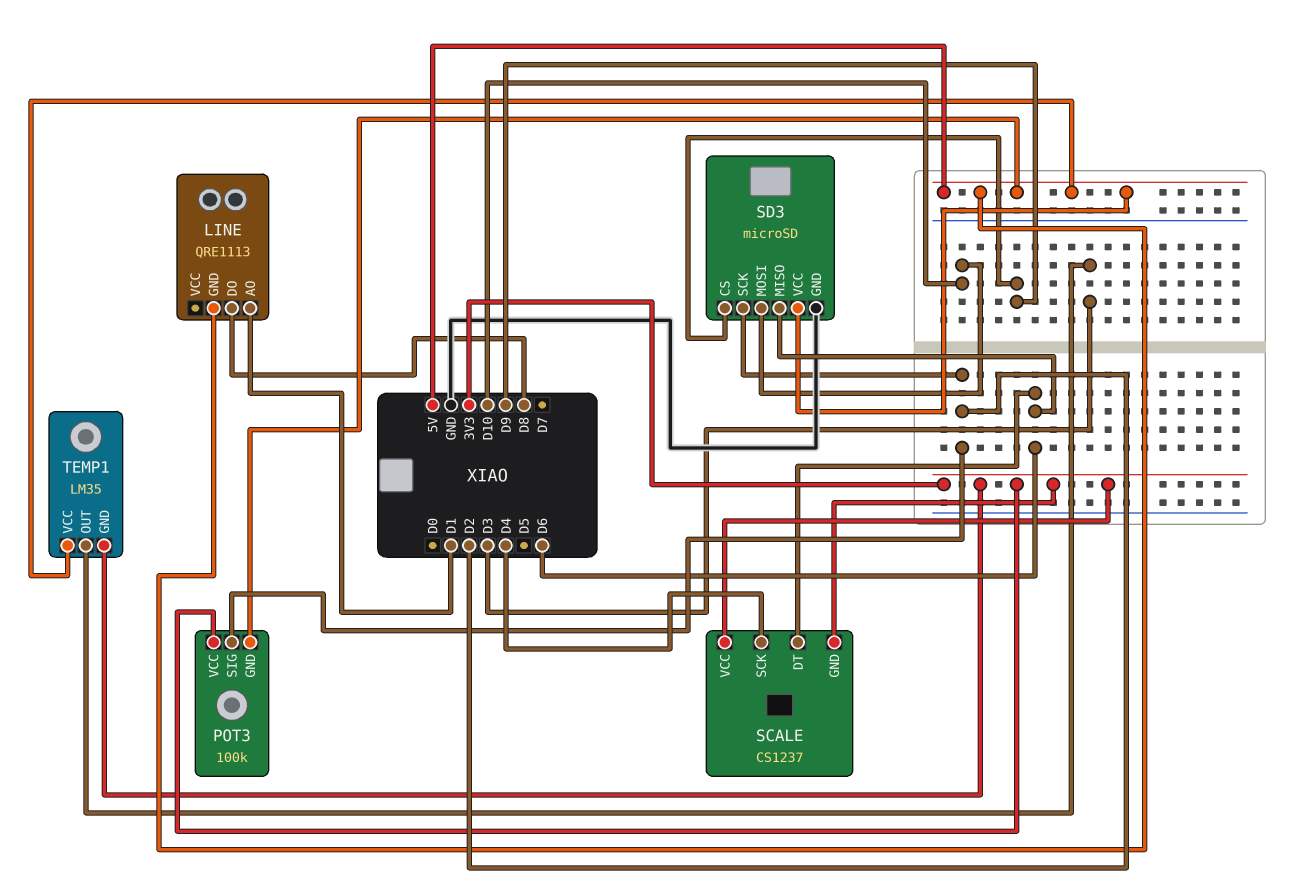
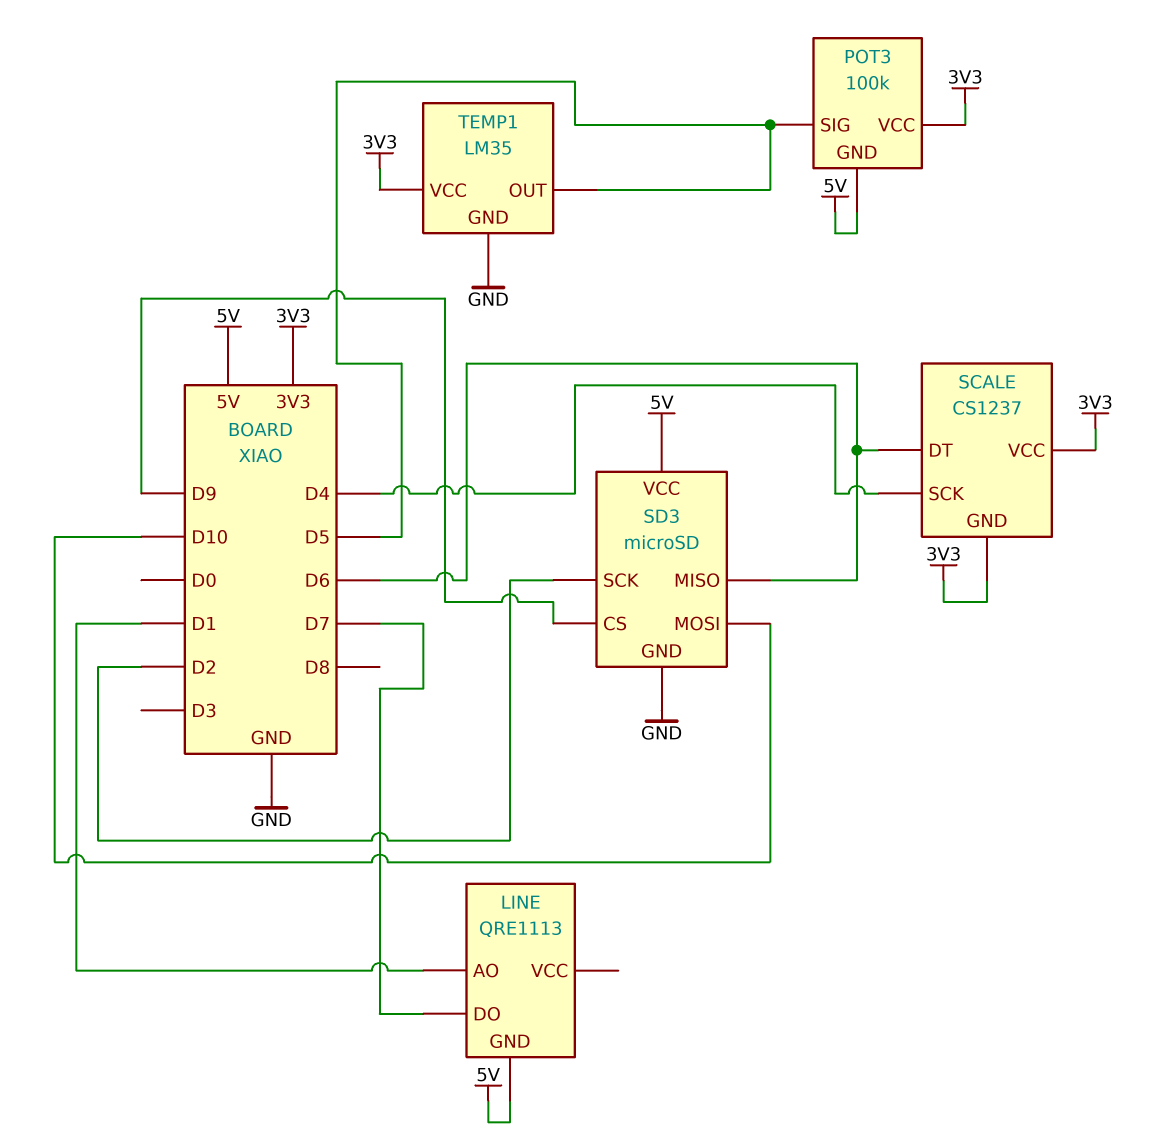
LINE pin DO: D8 -> D7
POT3 pin SIG: D2 -> D5
TEMP1 pin GND: 3V3 -> GND
TEMP1 pin OUT: D3 -> D5
TEMP1 pin VCC: 5V -> 3V3

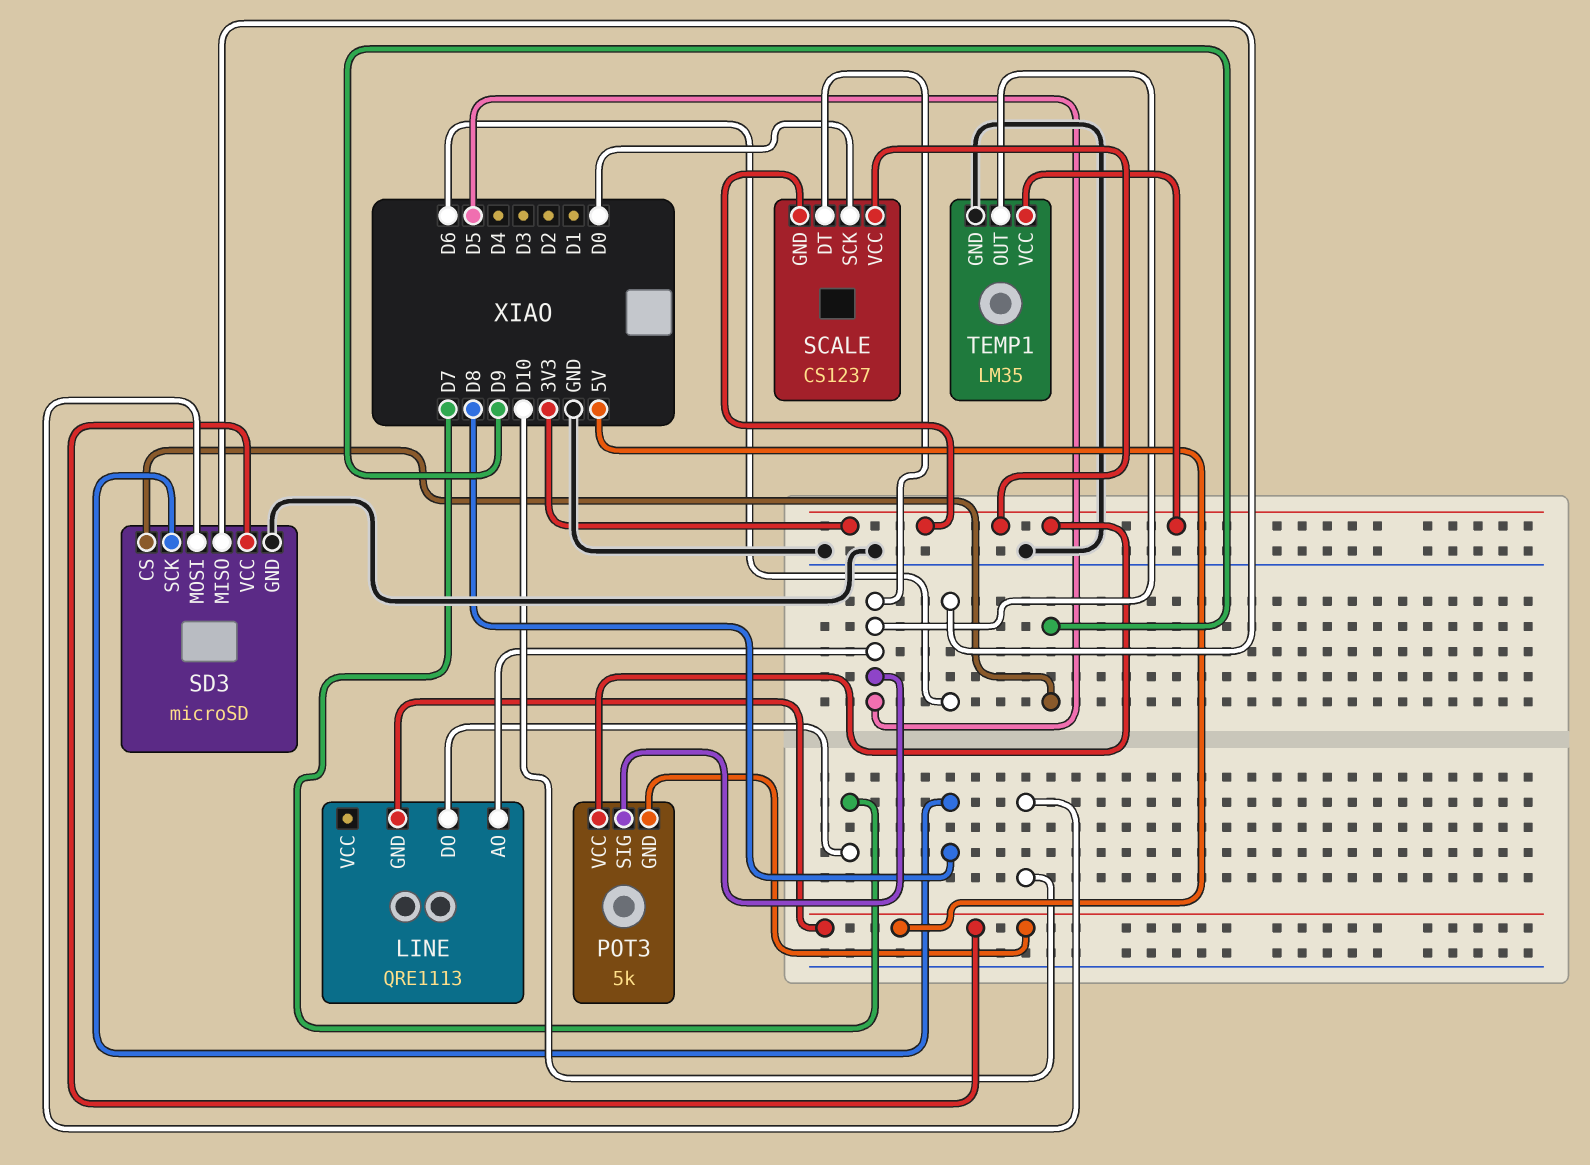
LINE pin AO: D1 -> D5
POT3: 100k -> 5k
SCALE pin DT: D6 -> D5
SCALE pin SCK: D4 -> D0
SD3 pin SCK: D2 -> D8

